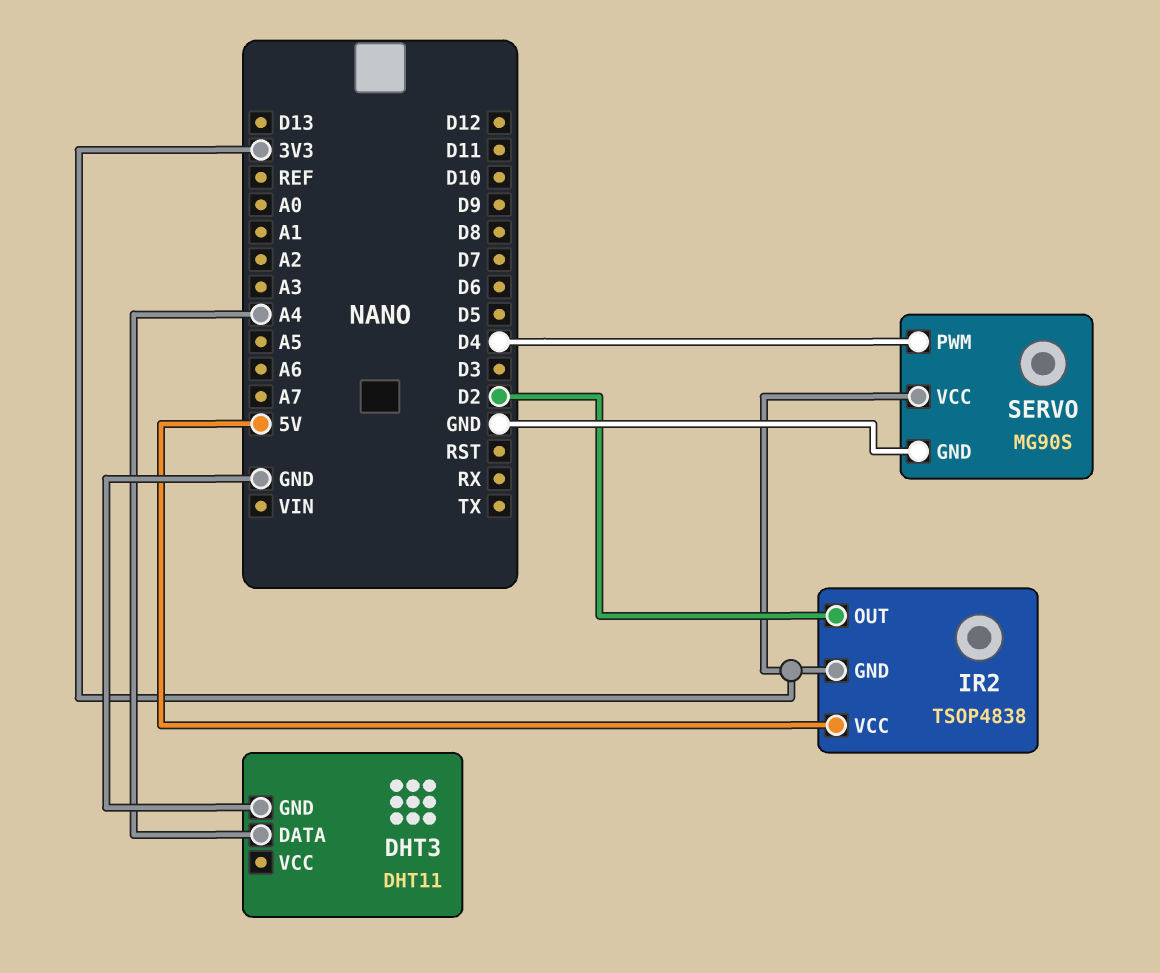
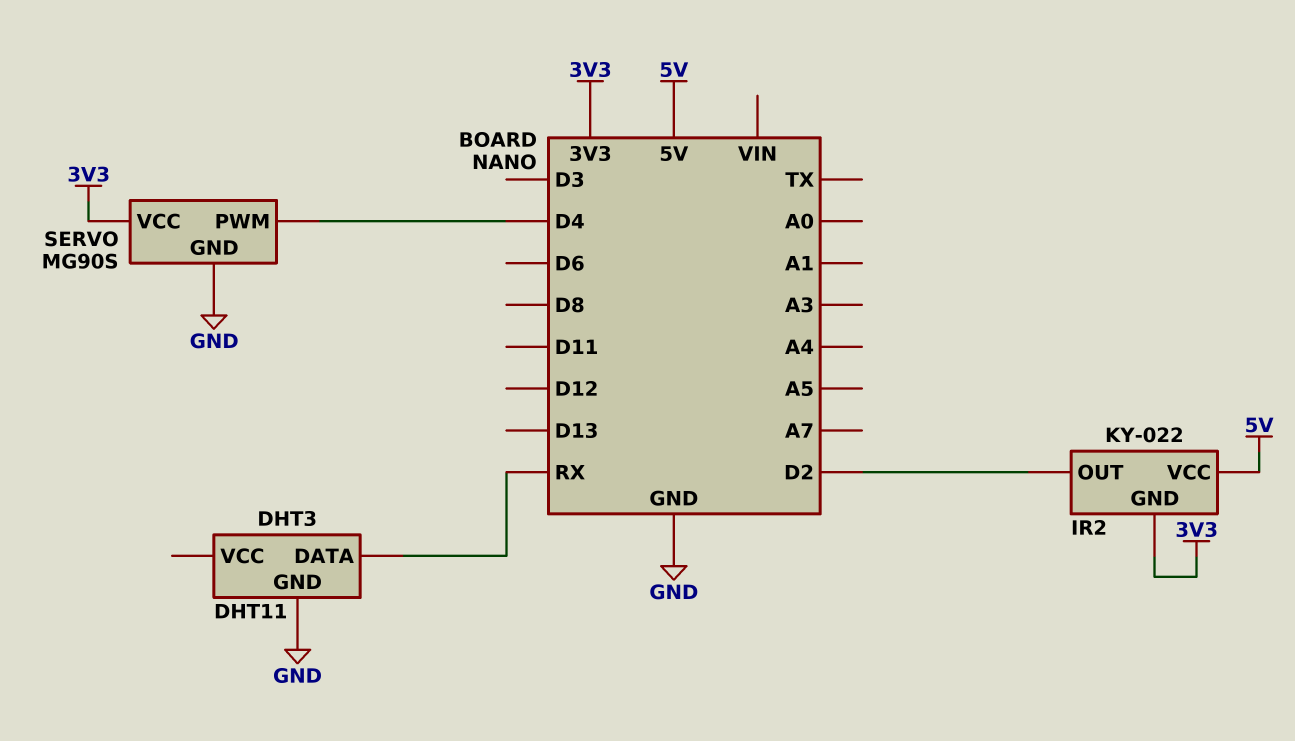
DHT3 pin DATA: A4 -> RX
IR2: TSOP4838 -> KY-022

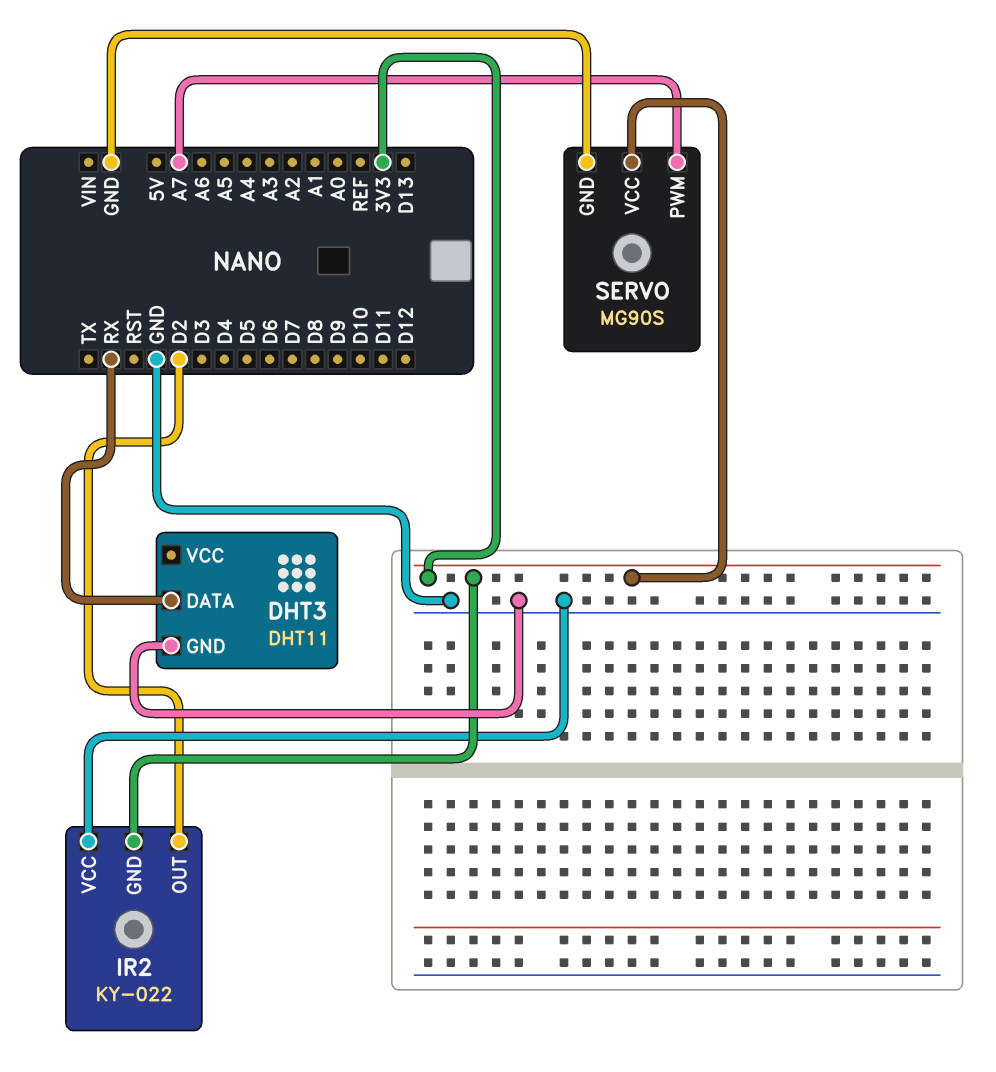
IR2 pin VCC: 5V -> GND
SERVO pin PWM: D4 -> A7

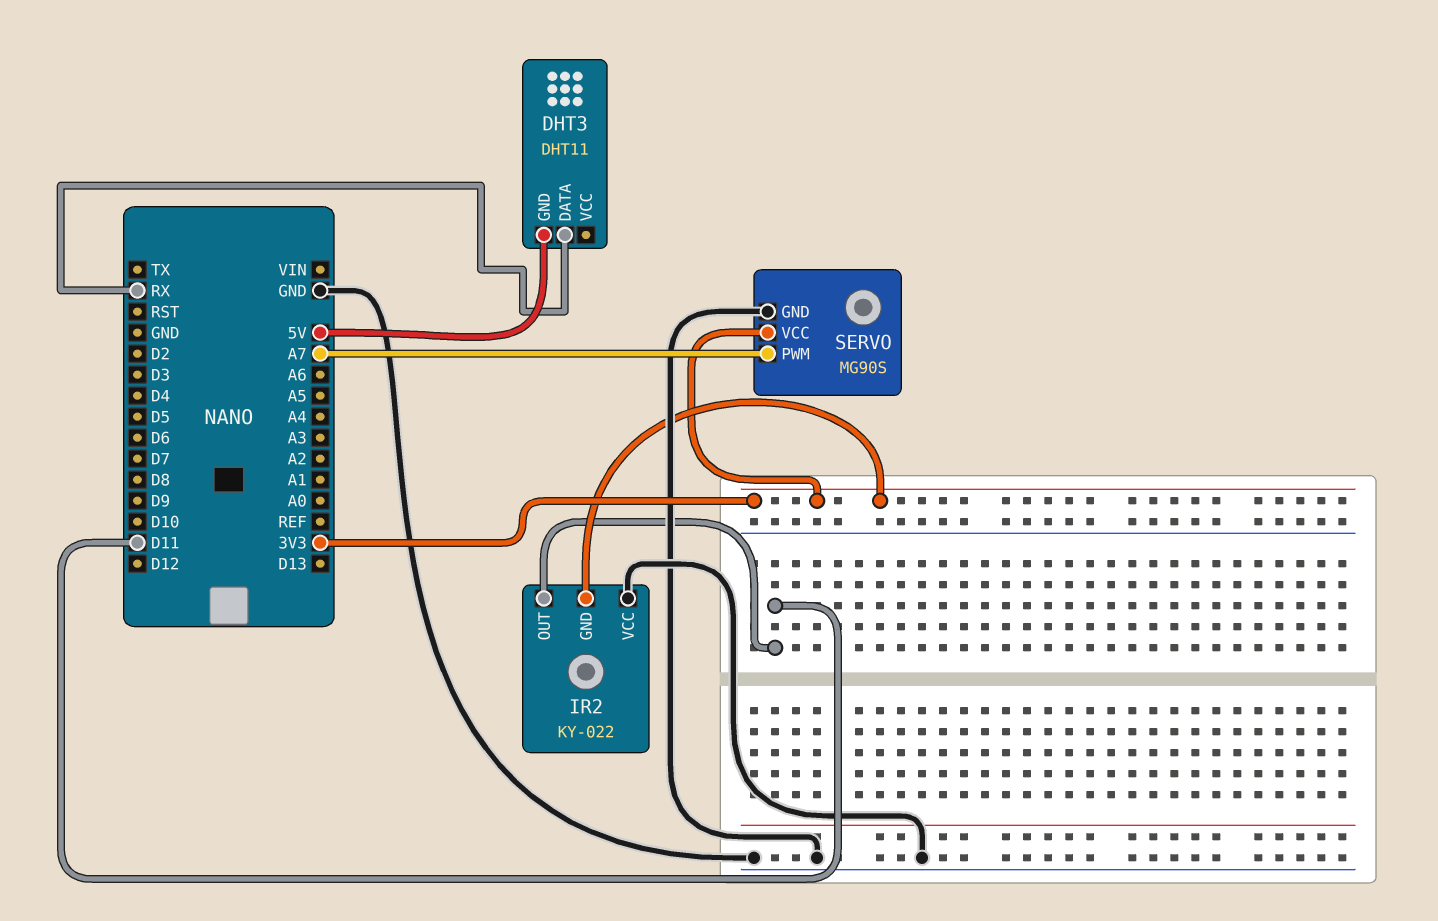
DHT3 pin GND: GND -> 5V
IR2 pin OUT: D2 -> D11

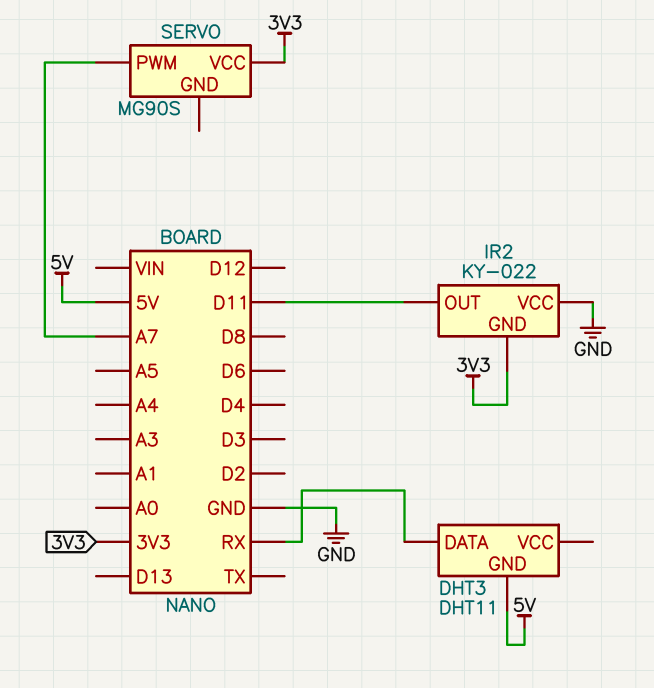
SERVO pin GND: GND -> none

